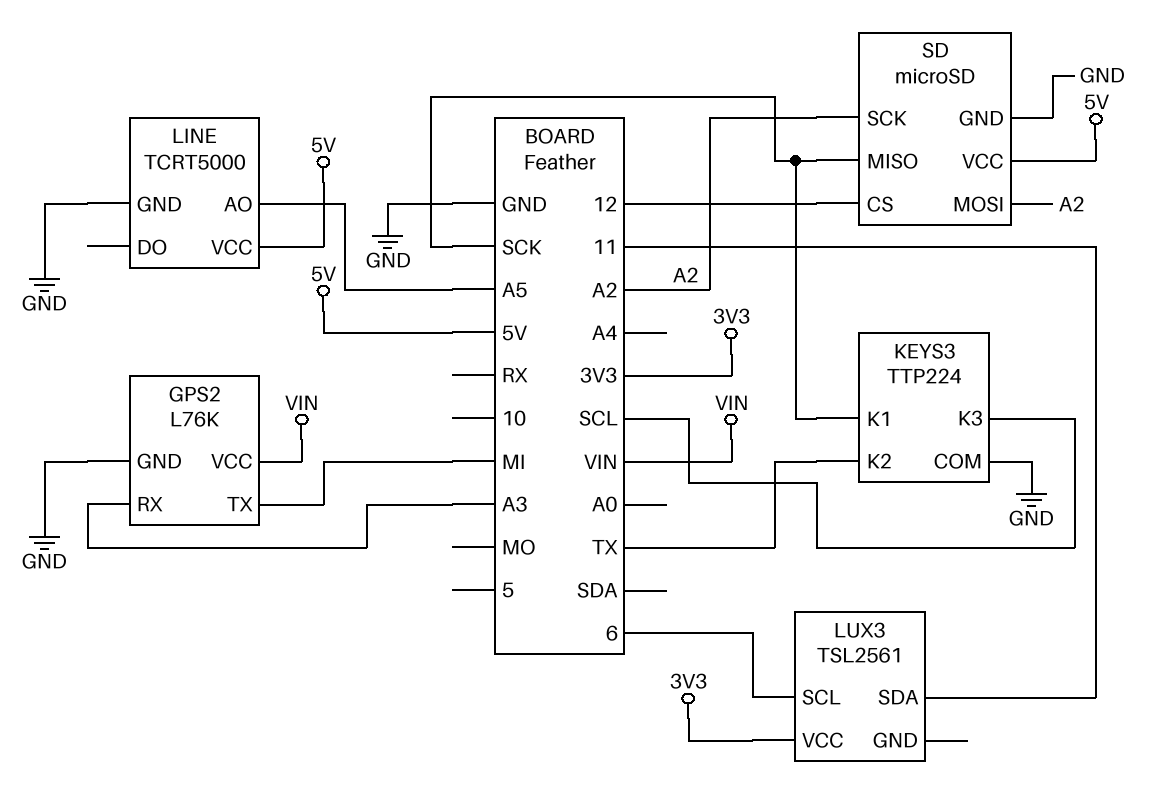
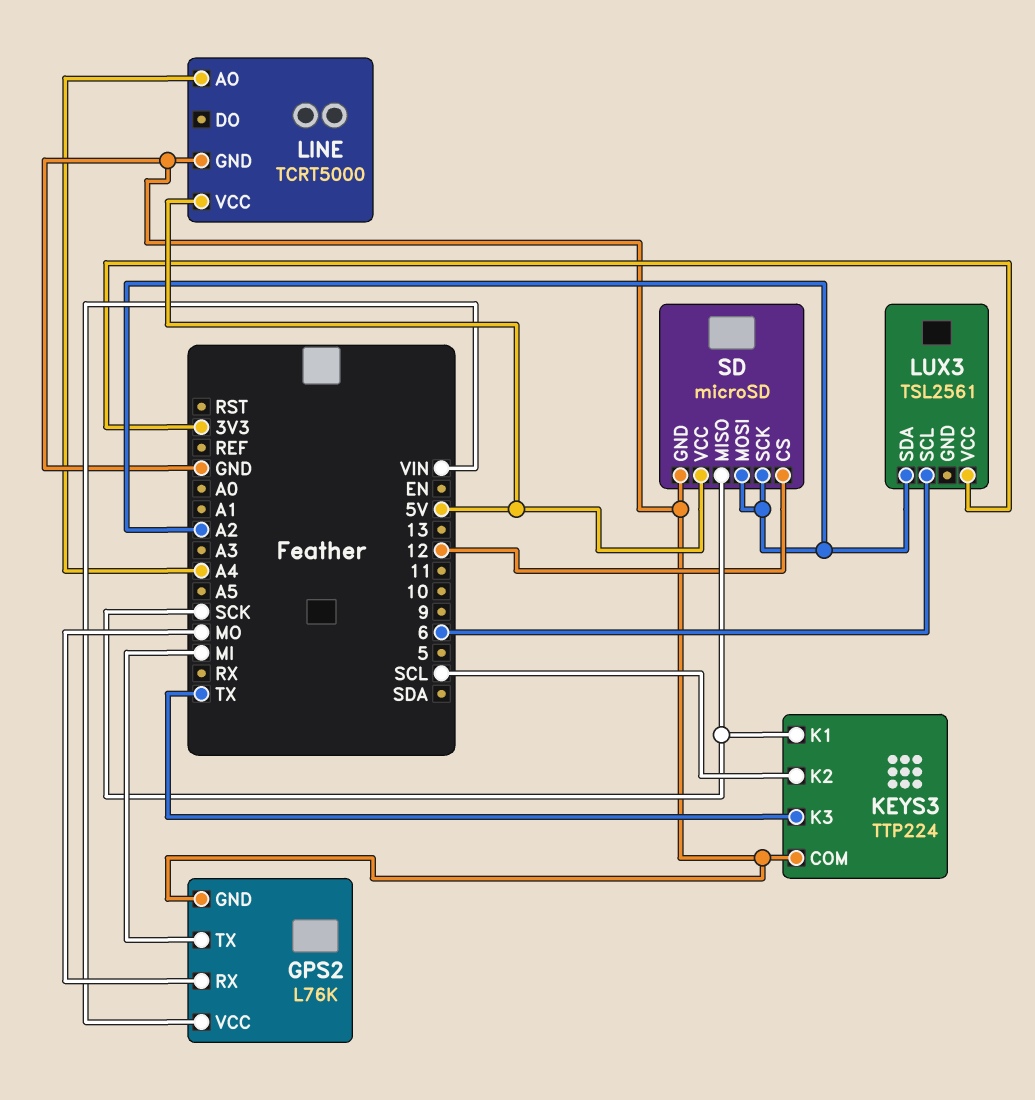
GPS2 pin RX: A3 -> MO
KEYS3 pin K2: TX -> SCL
KEYS3 pin K3: SCL -> TX
LINE pin AO: A5 -> A4
LUX3 pin SDA: 11 -> A2

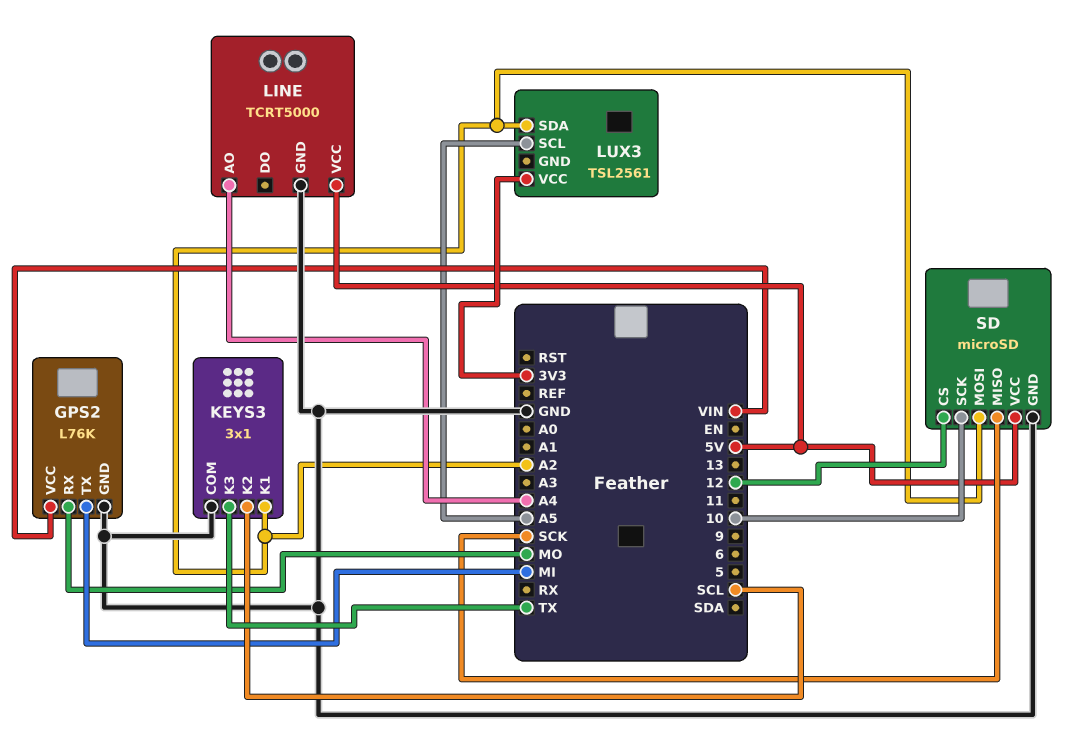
KEYS3: TTP224 -> 3x1
KEYS3 pin K1: SCK -> A2
LUX3 pin SCL: 6 -> A5
SD pin SCK: A2 -> 10

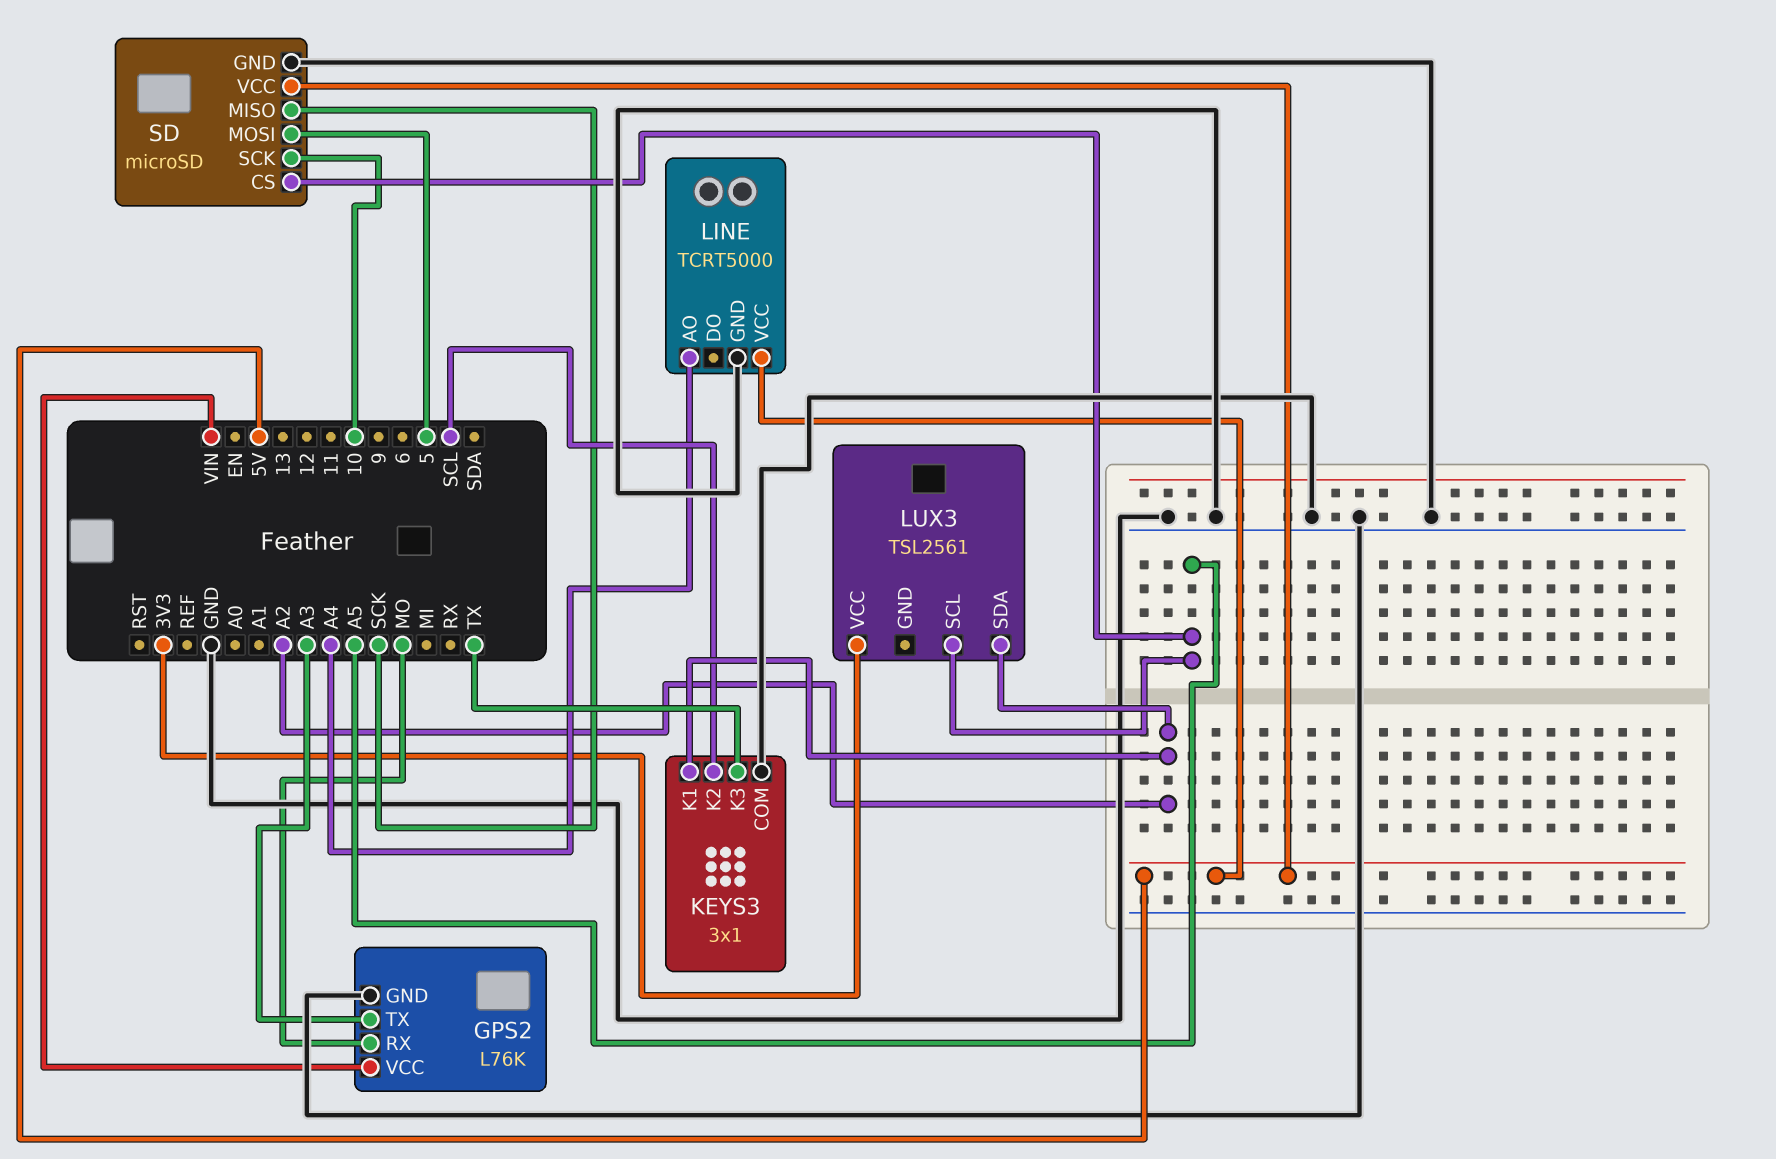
GPS2 pin TX: MI -> A3
SD pin CS: 12 -> A5
SD pin MOSI: A2 -> 5

